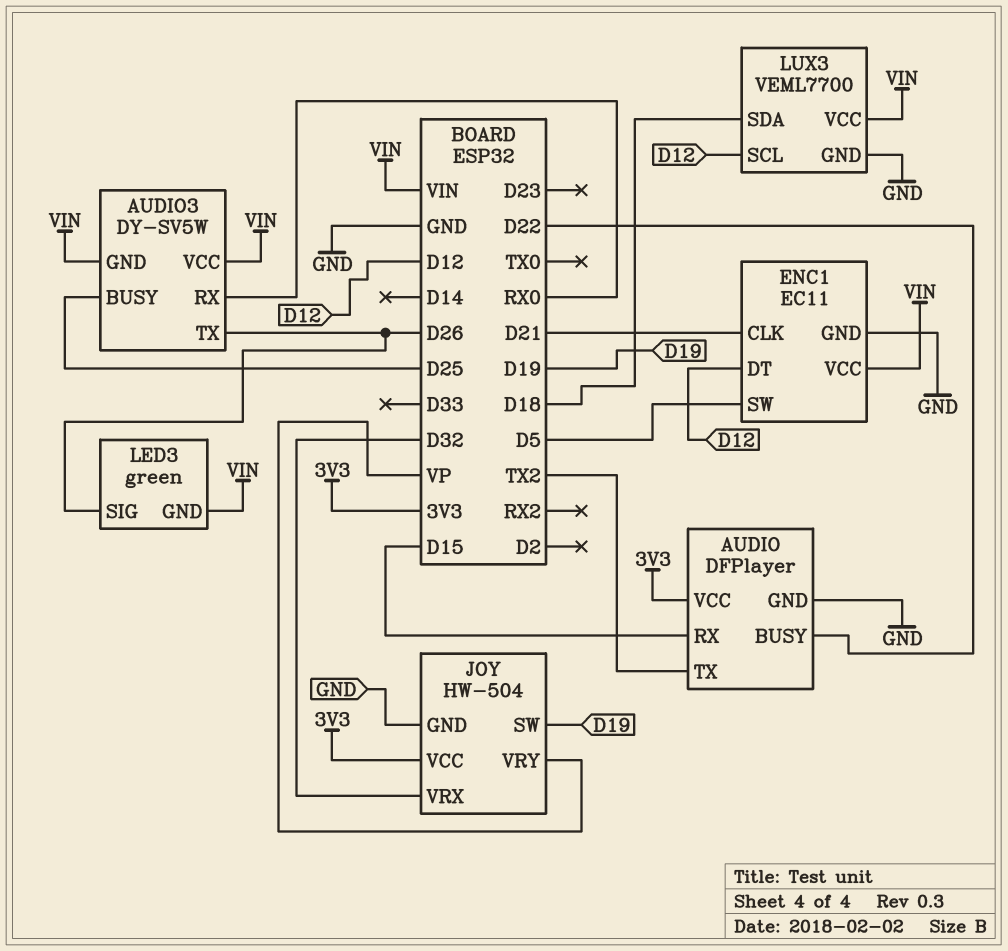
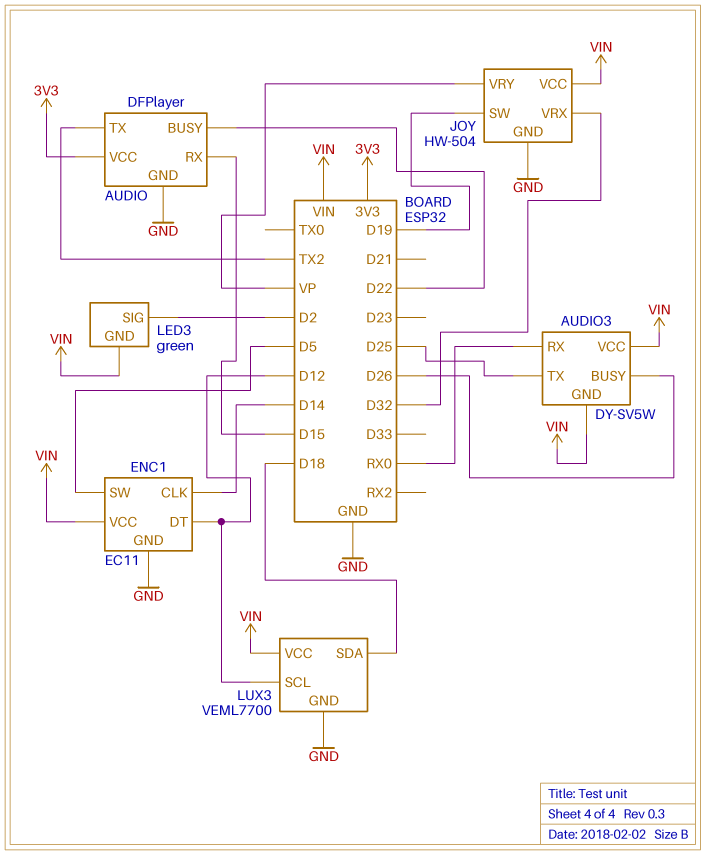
AUDIO3 pin BUSY: D25 -> D26
AUDIO3 pin TX: D26 -> D25
ENC1 pin CLK: D21 -> D14
JOY pin VCC: 3V3 -> VIN
LED3 pin SIG: D26 -> D2

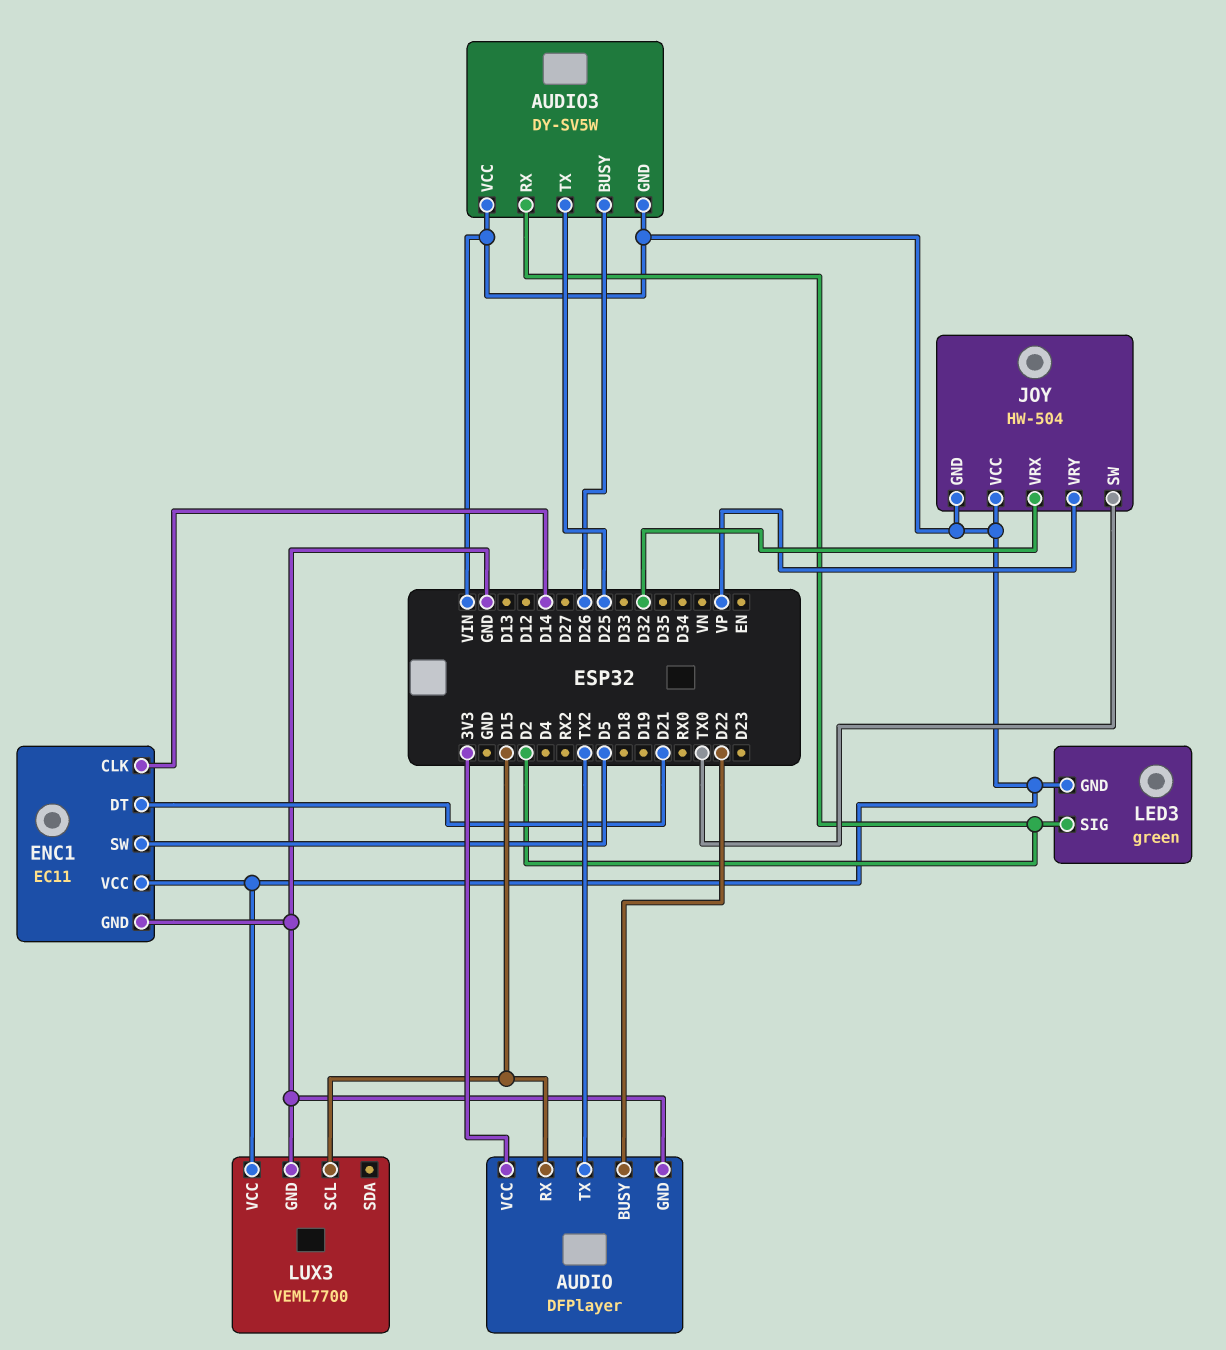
AUDIO3 pin RX: RX0 -> D2
ENC1 pin DT: D12 -> D21
JOY pin GND: GND -> VIN
JOY pin SW: D19 -> TX0
LUX3 pin SCL: D12 -> D15
LUX3 pin SDA: D18 -> none

